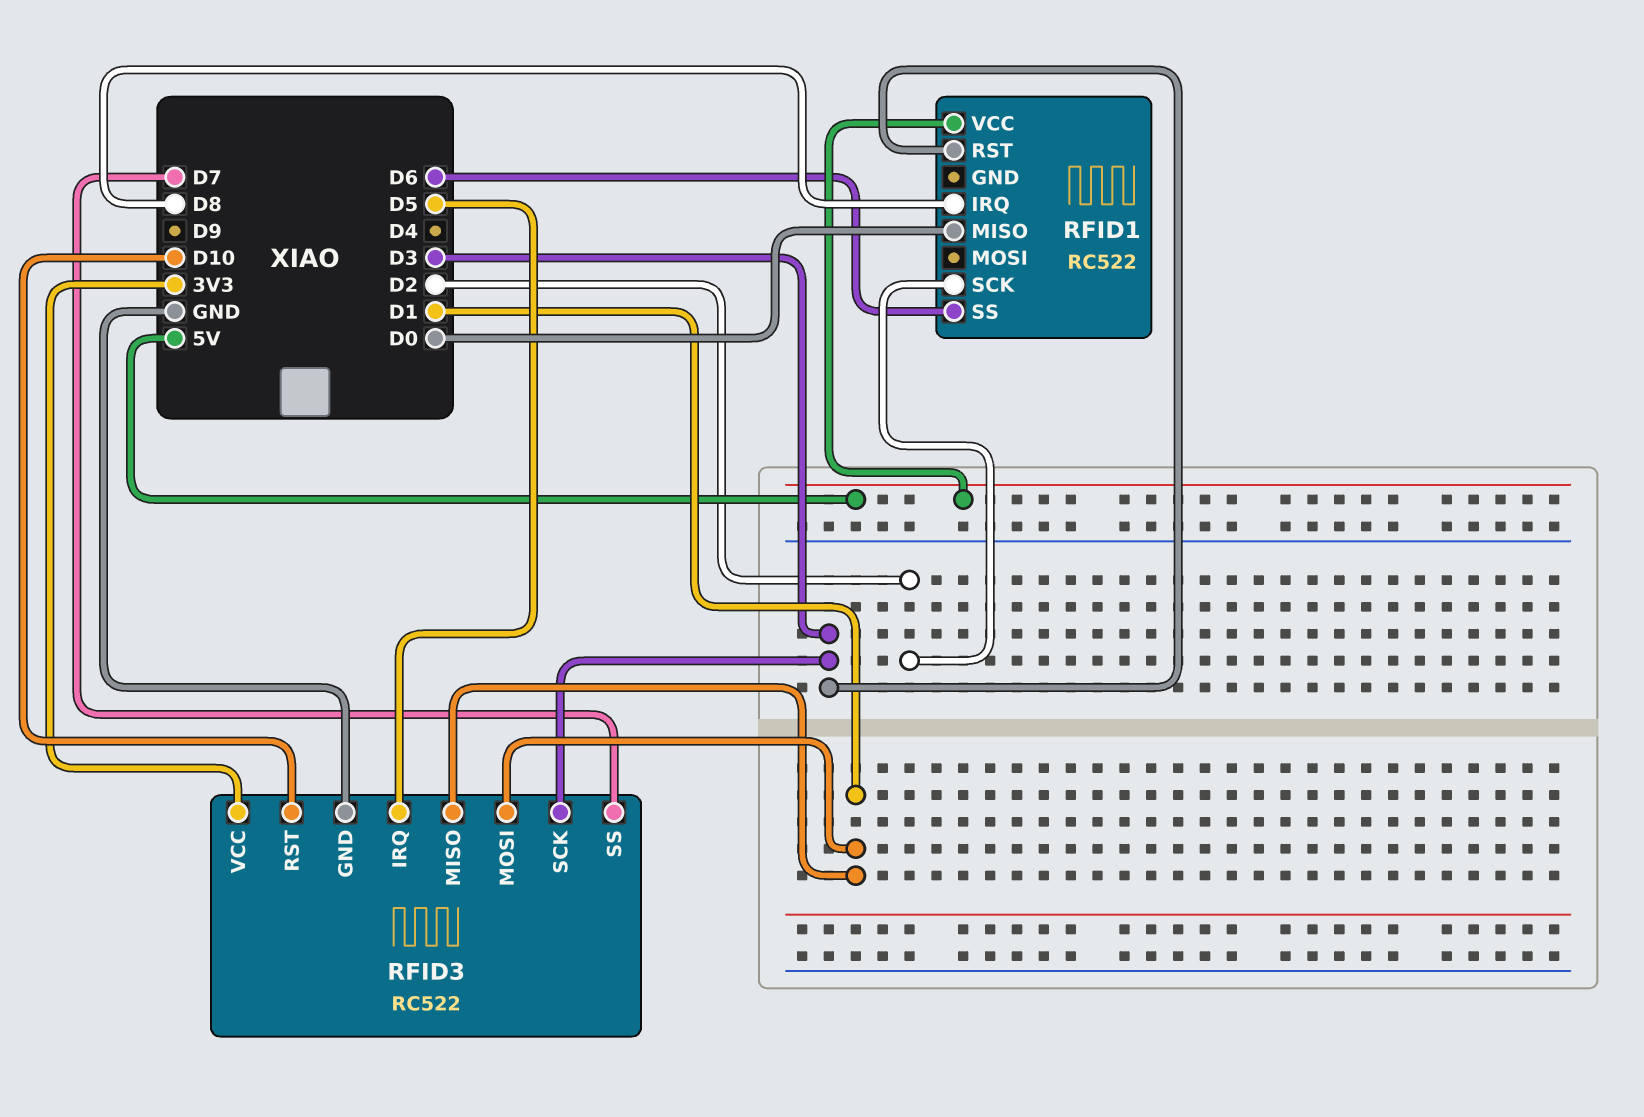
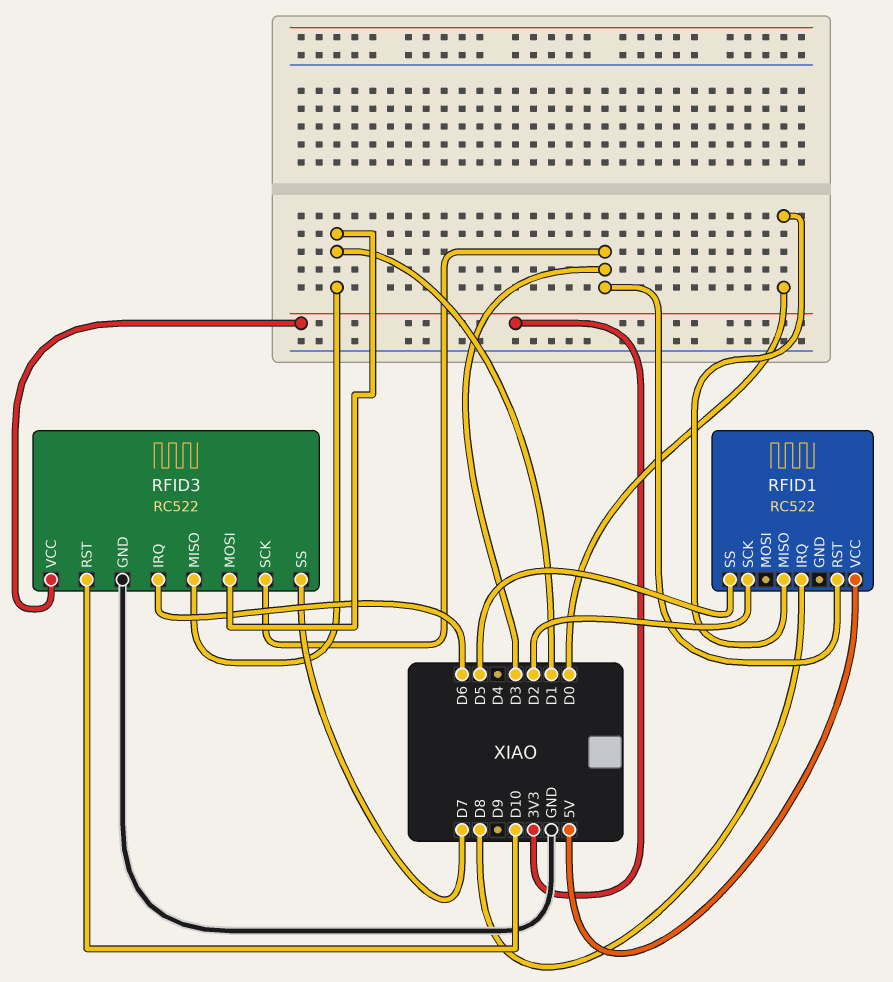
RFID1 pin SS: D6 -> D5
RFID3 pin IRQ: D5 -> D6

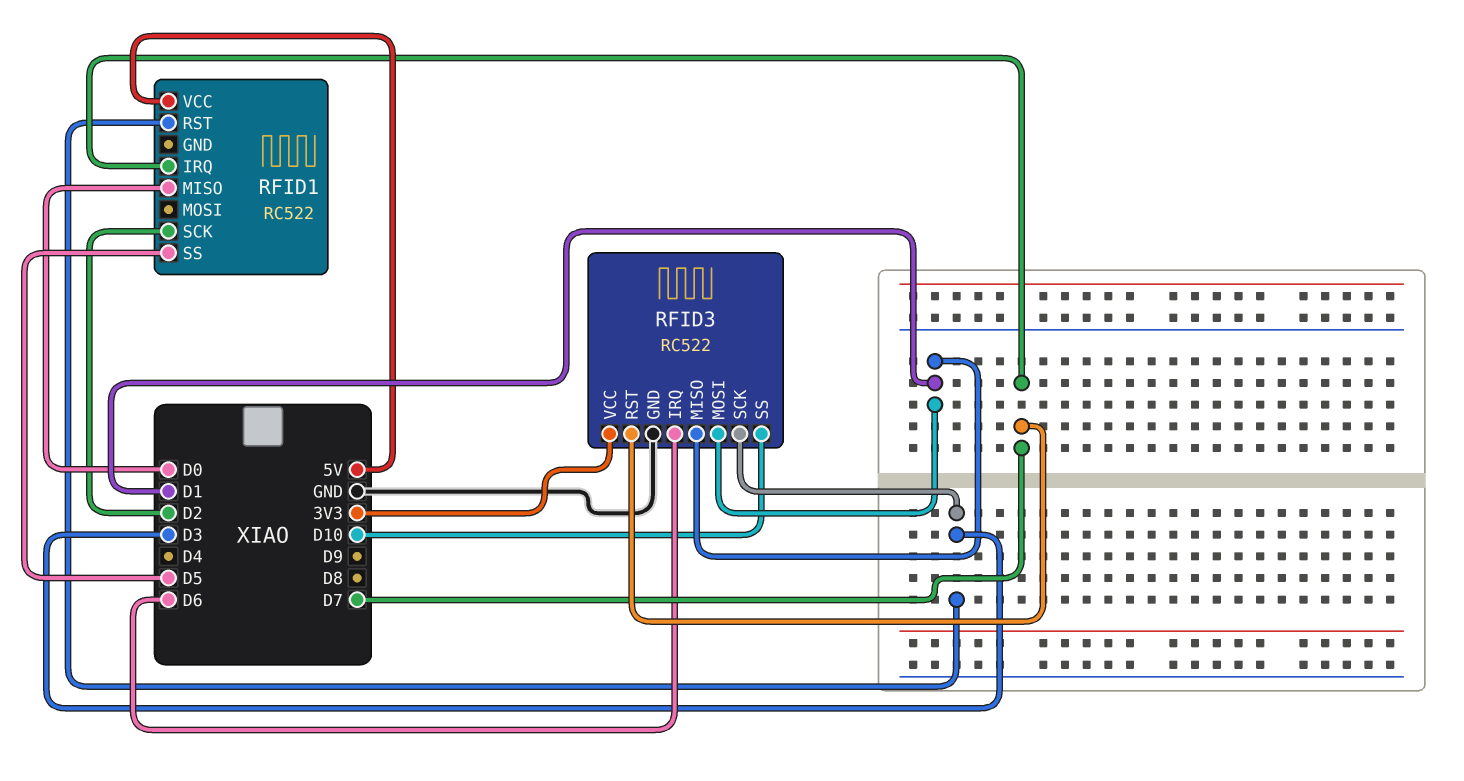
RFID1 pin IRQ: D8 -> D7
RFID3 pin RST: D10 -> D7
RFID3 pin SS: D7 -> D10

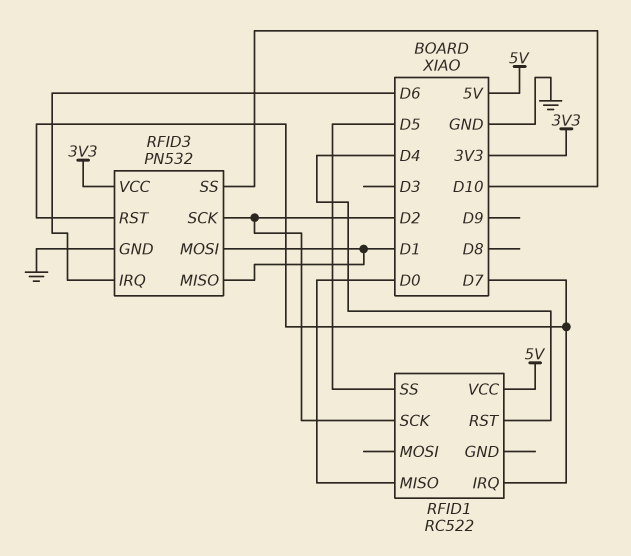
RFID1 pin RST: D3 -> D4
RFID3: RC522 -> PN532
RFID3 pin SCK: D3 -> D2

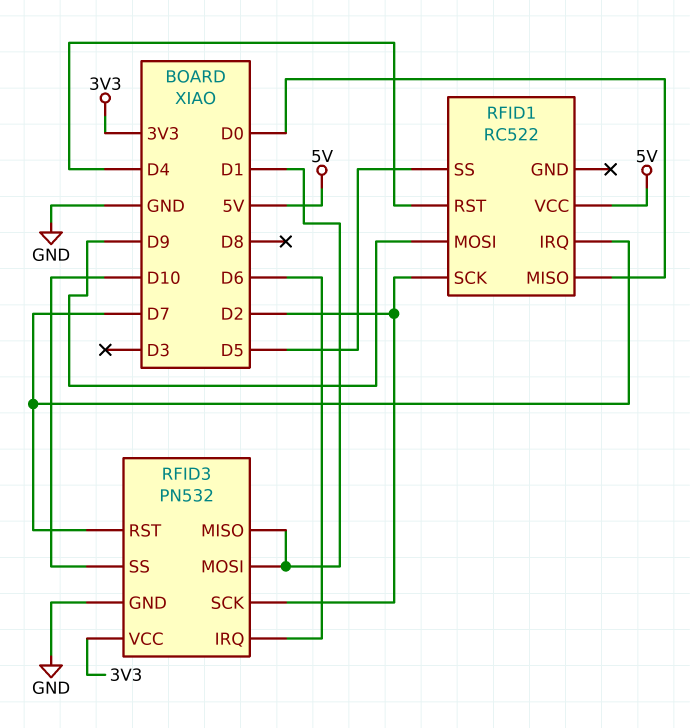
RFID1 pin MOSI: none -> D9

